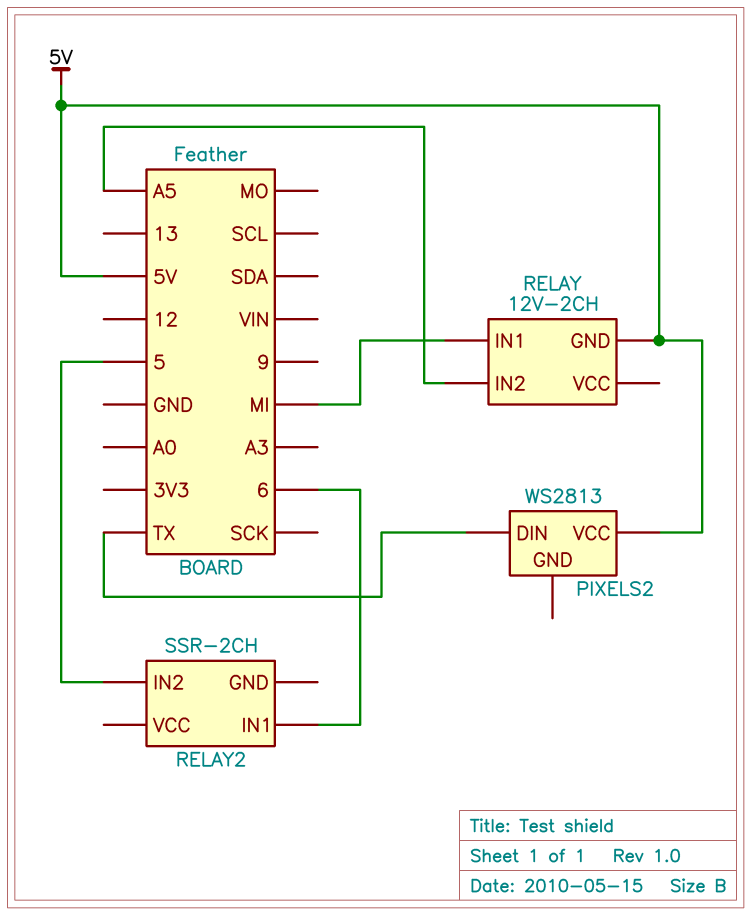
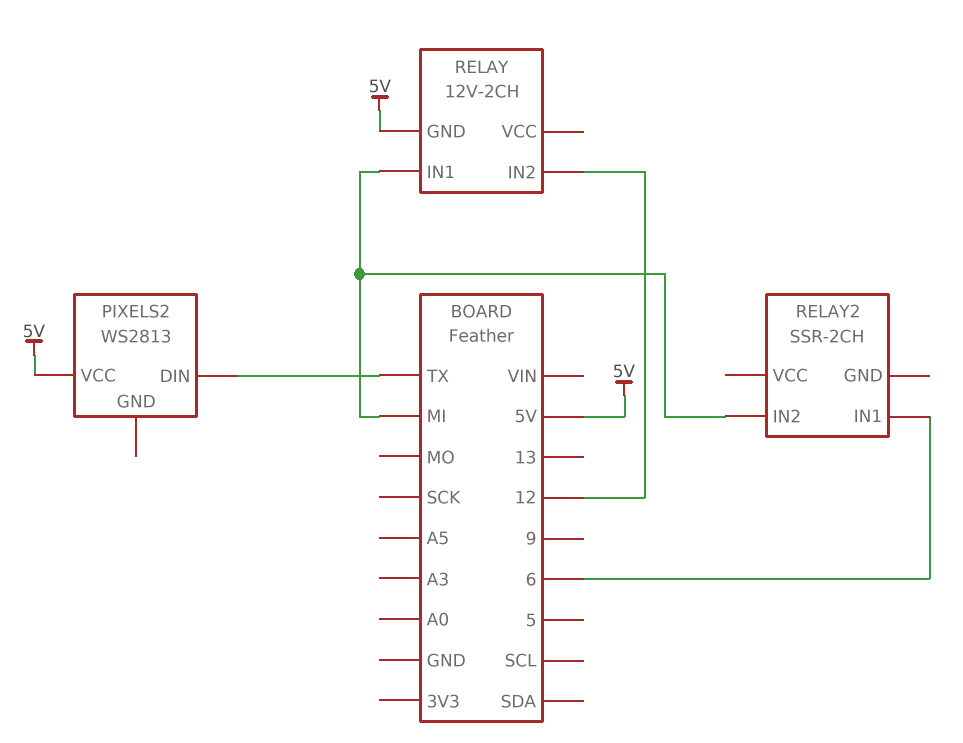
RELAY pin IN2: A5 -> 12
RELAY2 pin IN2: 5 -> MI

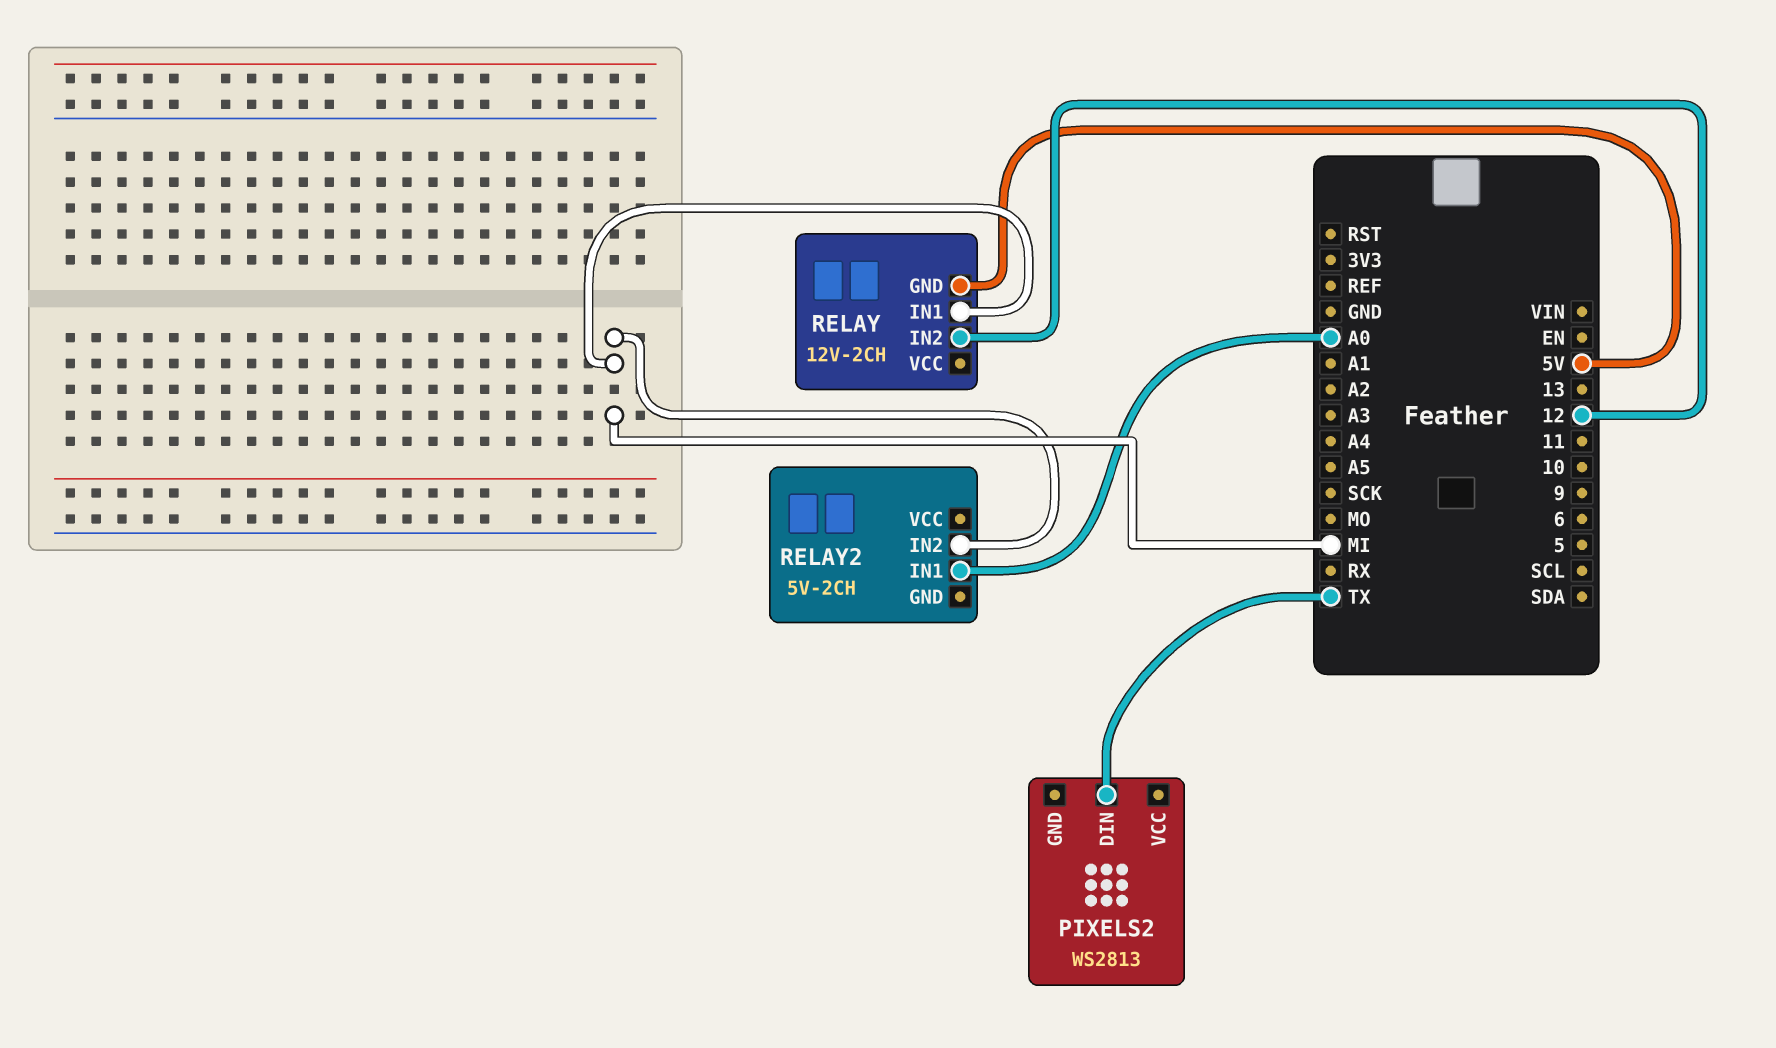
PIXELS2 pin VCC: 5V -> none
RELAY2: SSR-2CH -> 5V-2CH
RELAY2 pin IN1: 6 -> A0

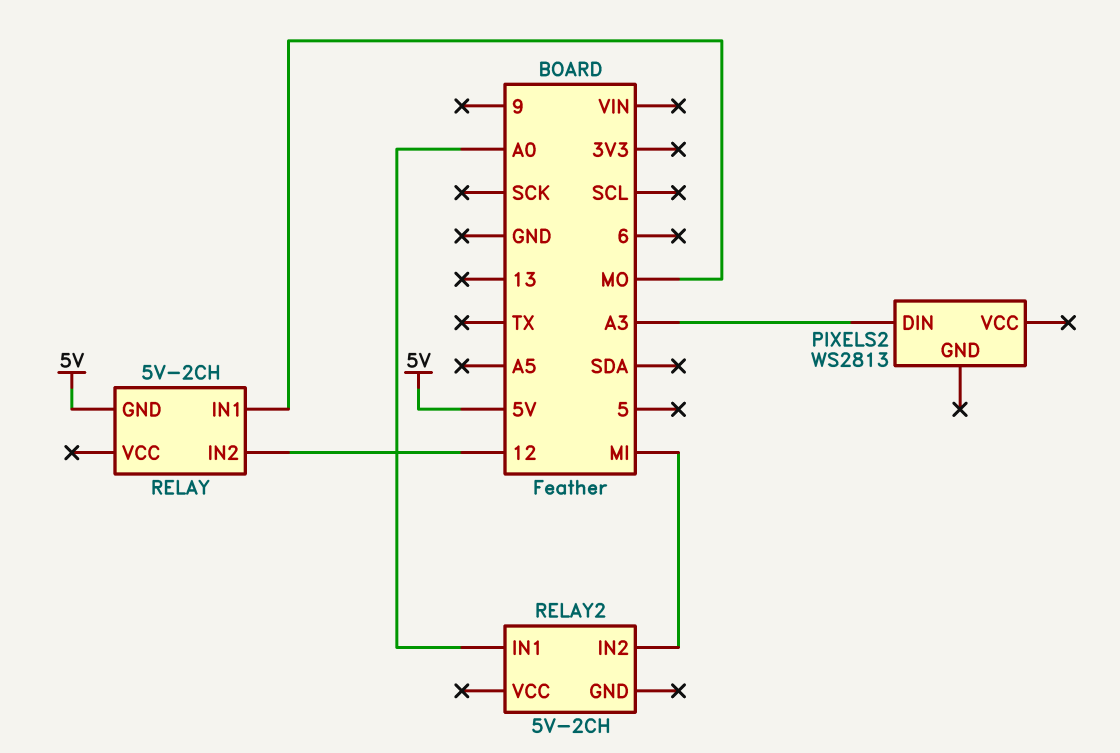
PIXELS2 pin DIN: TX -> A3
RELAY: 12V-2CH -> 5V-2CH
RELAY pin IN1: MI -> MO

